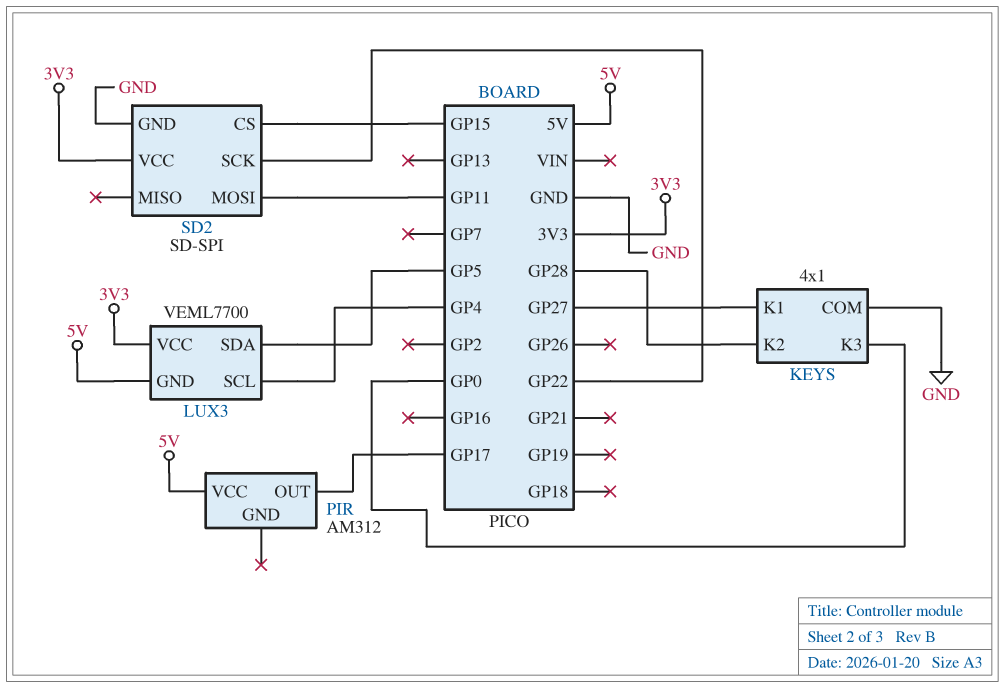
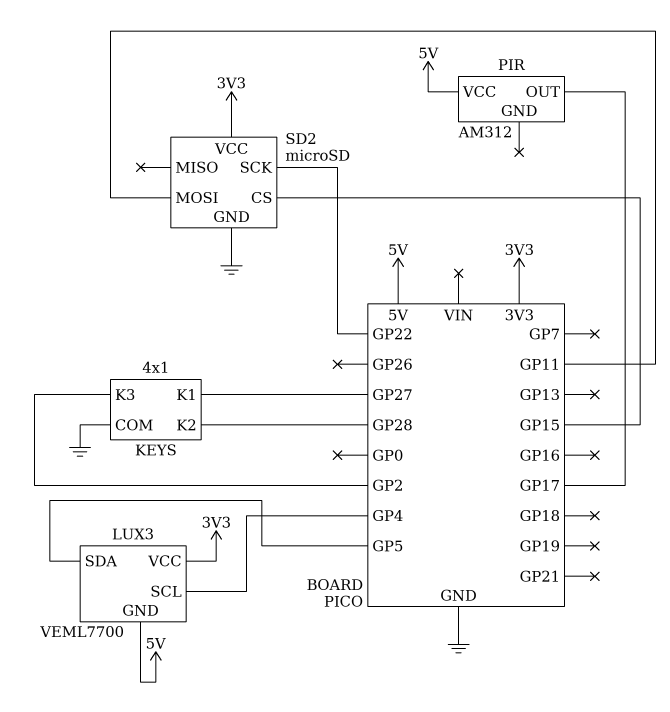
KEYS pin K3: GP0 -> GP2
SD2: SD-SPI -> microSD

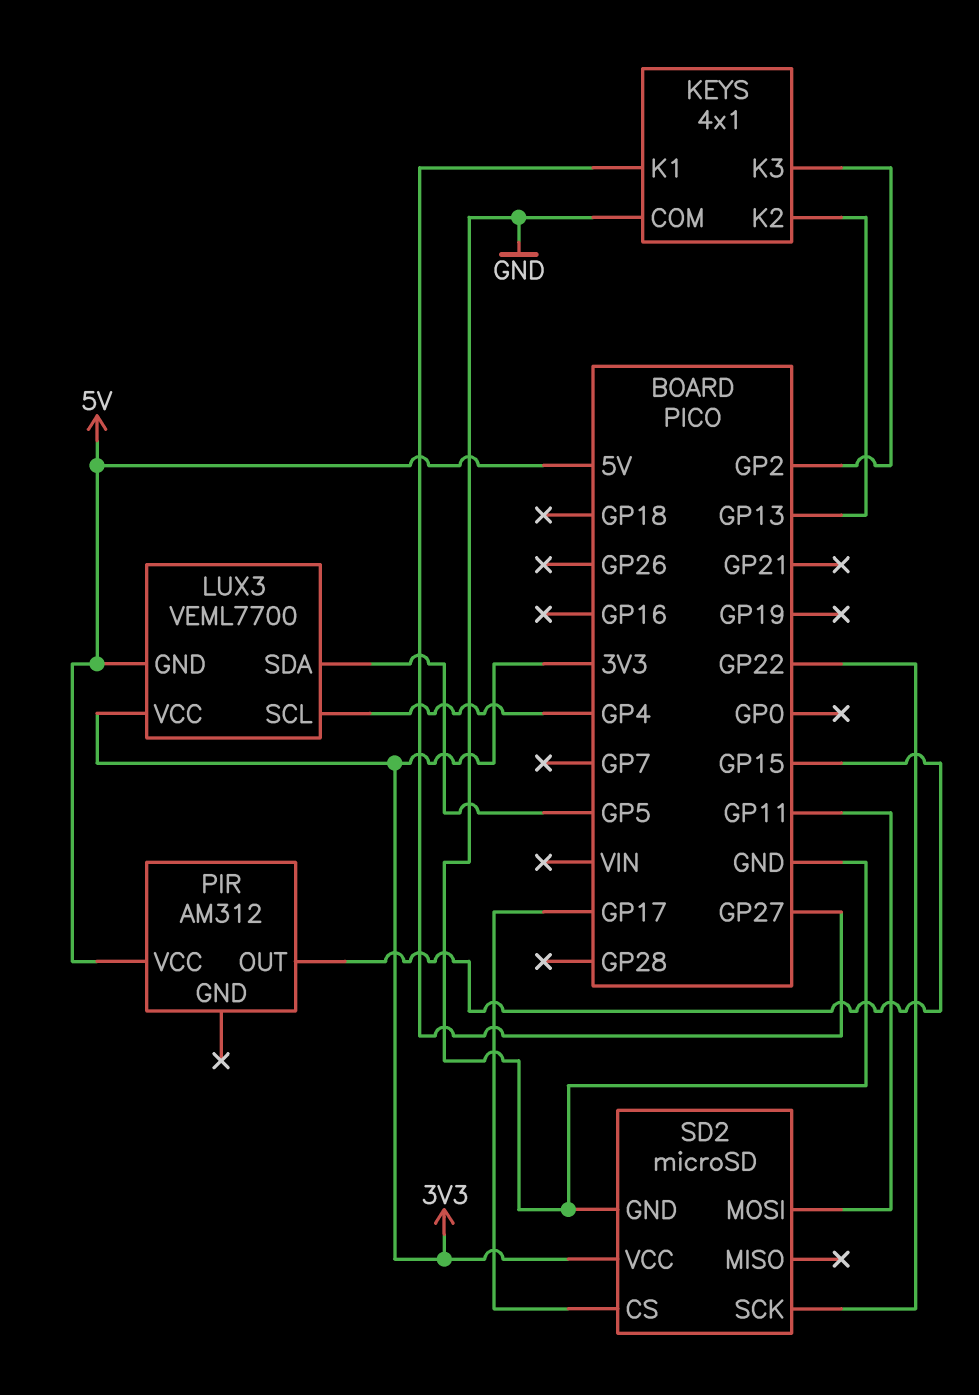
KEYS pin K2: GP28 -> GP13
PIR pin OUT: GP17 -> GP15
SD2 pin CS: GP15 -> GP17

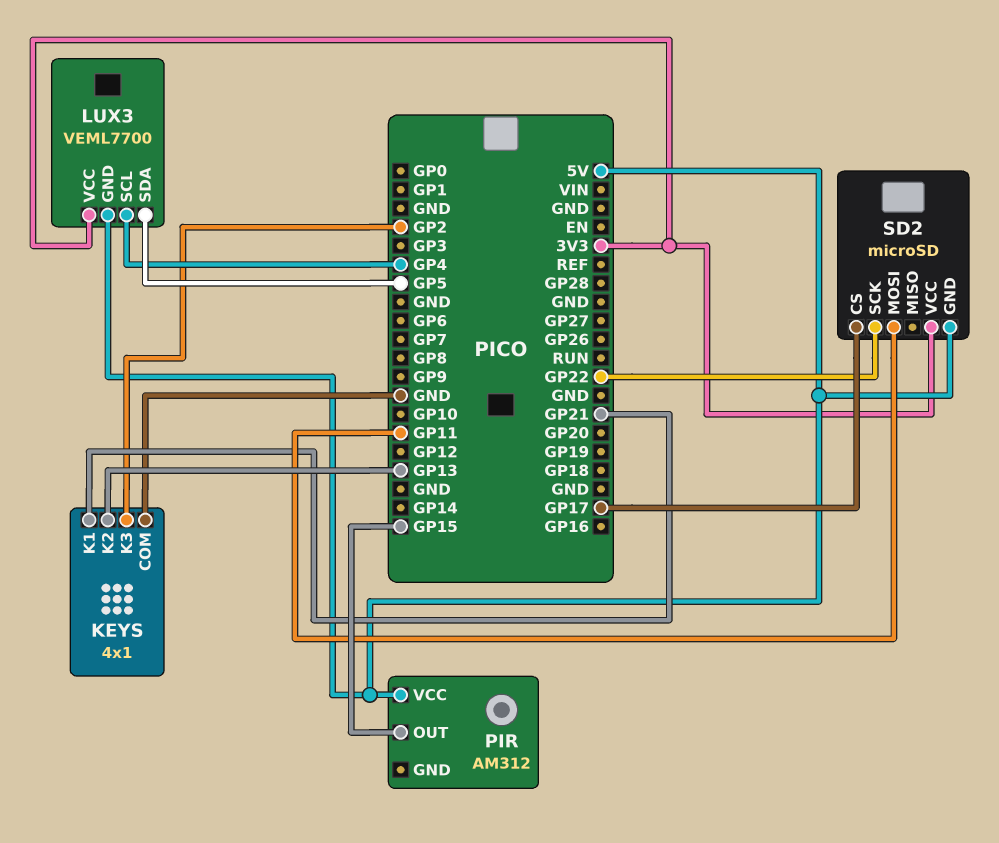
KEYS pin K1: GP27 -> GP21
SD2 pin GND: GND -> 5V

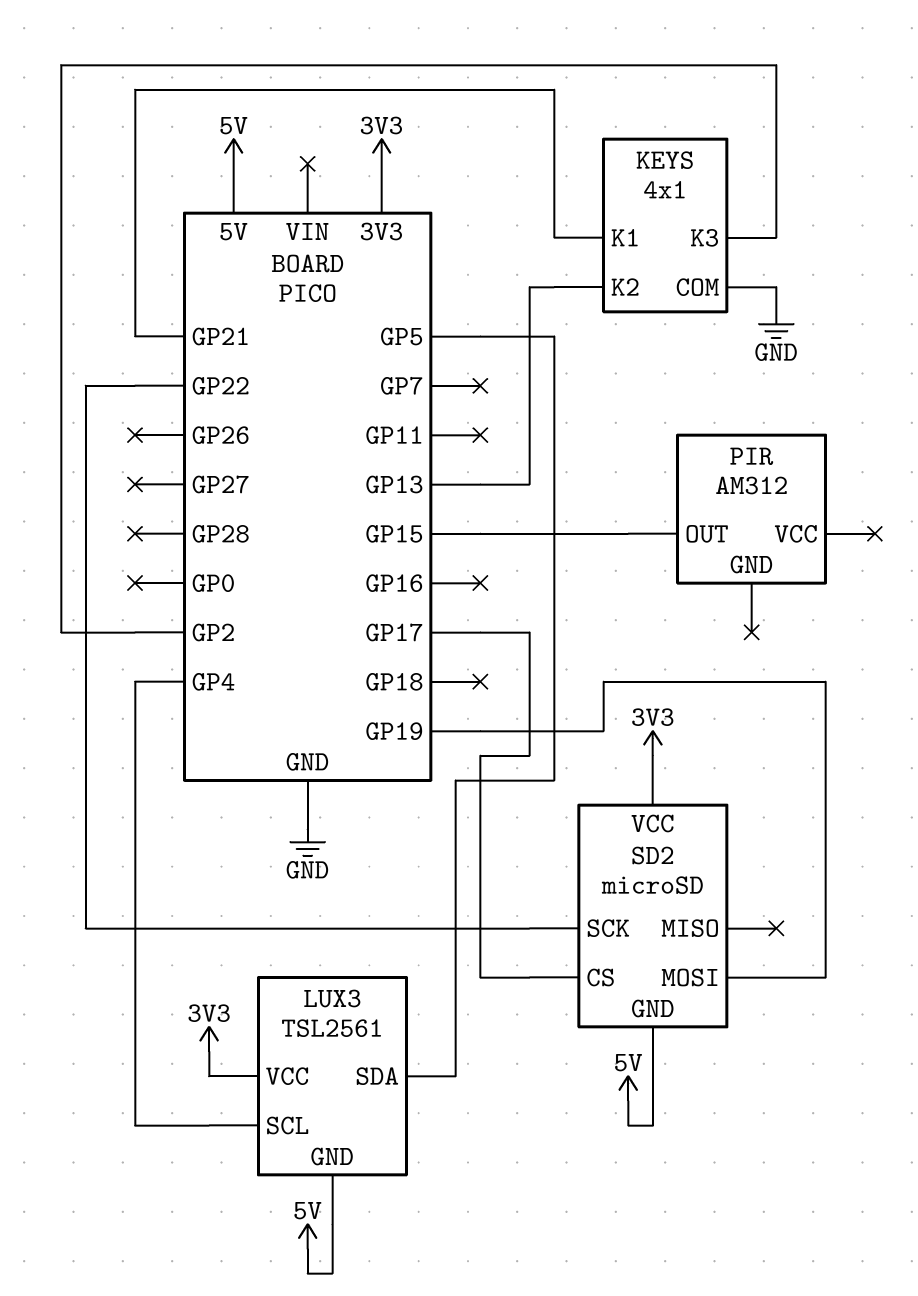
LUX3: VEML7700 -> TSL2561
PIR pin VCC: 5V -> none
SD2 pin MOSI: GP11 -> GP19

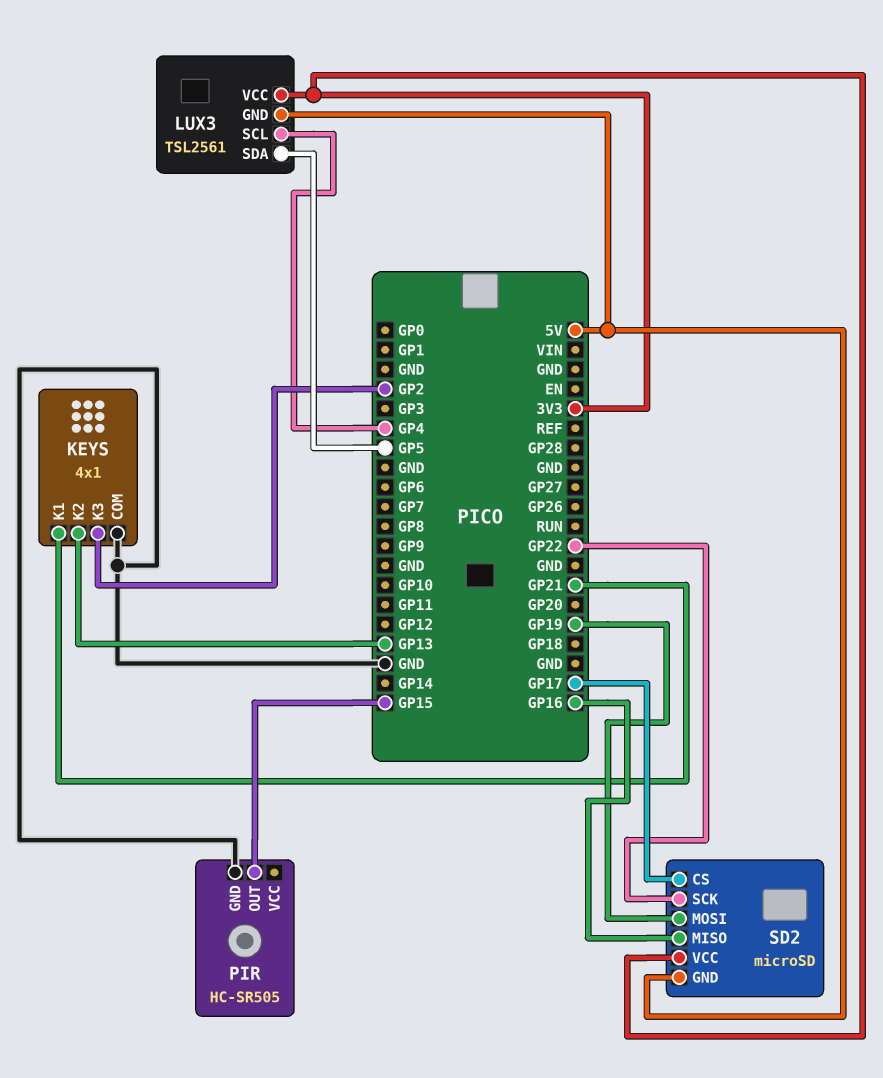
PIR: AM312 -> HC-SR505
PIR pin GND: none -> GND
SD2 pin MISO: none -> GP16

